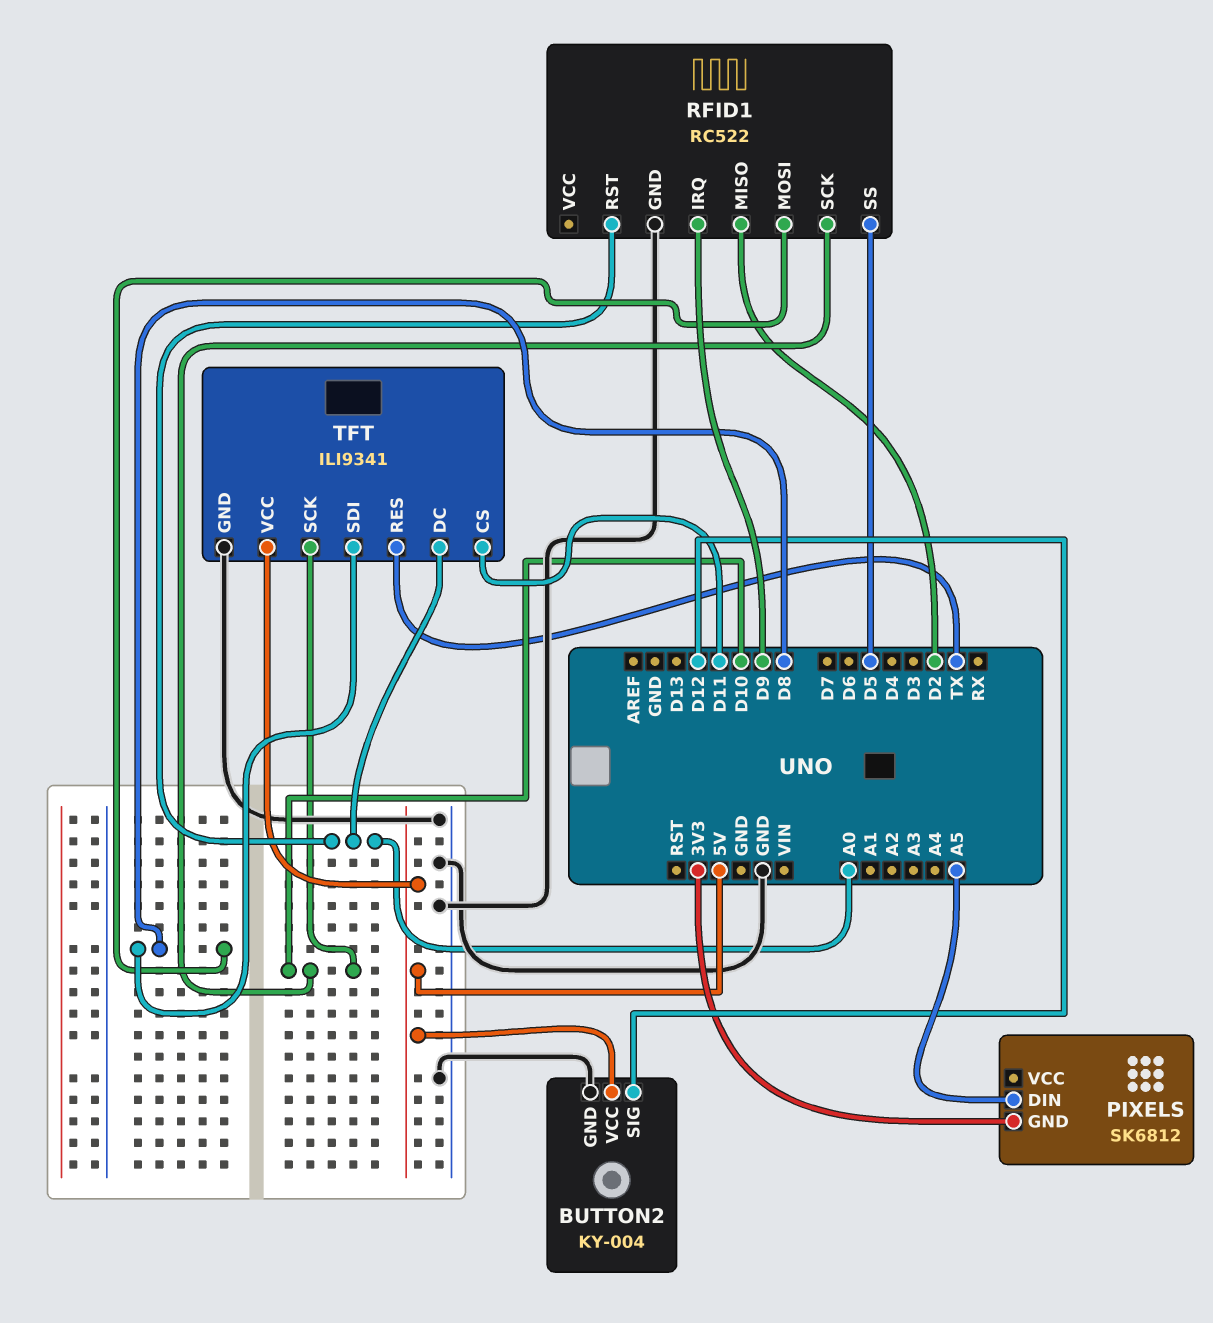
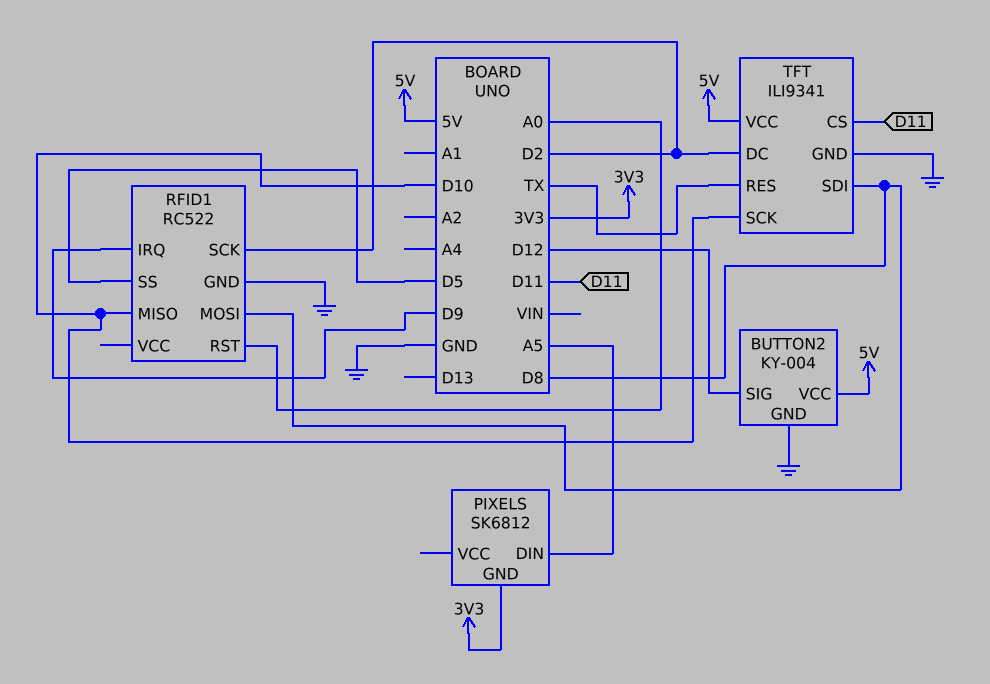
RFID1 pin MISO: D2 -> D10
RFID1 pin SCK: D10 -> D2
TFT pin DC: A0 -> D2

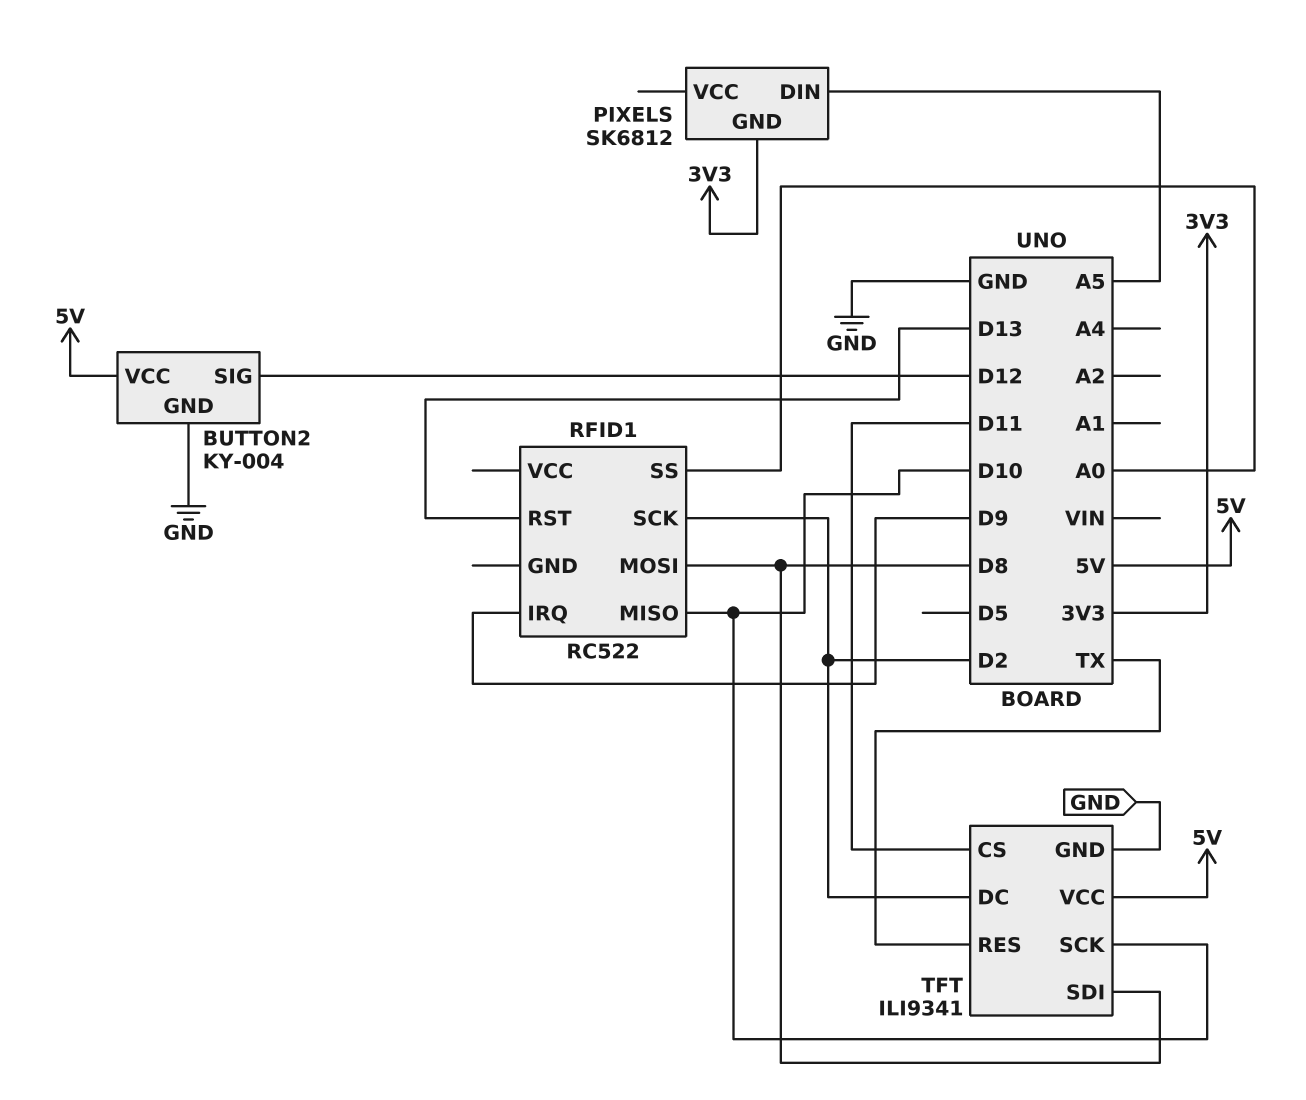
RFID1 pin GND: GND -> none
RFID1 pin RST: A0 -> D13
RFID1 pin SS: D5 -> A0

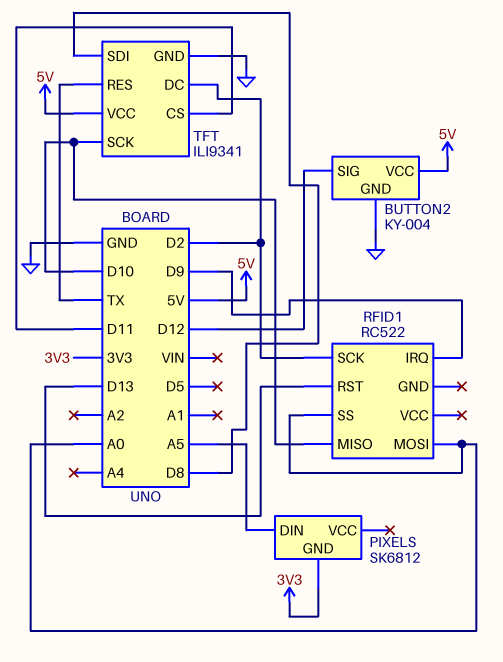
RFID1 pin MOSI: D8 -> A0

